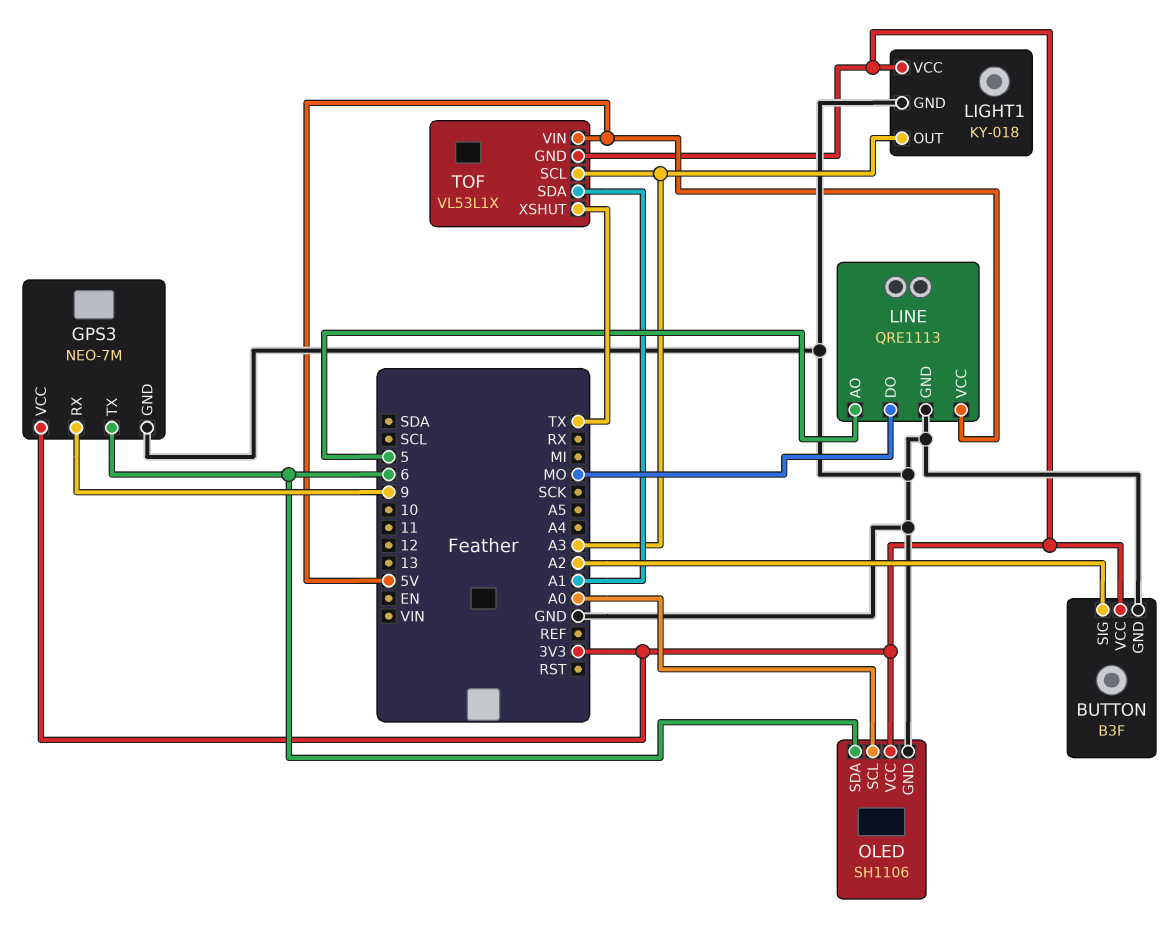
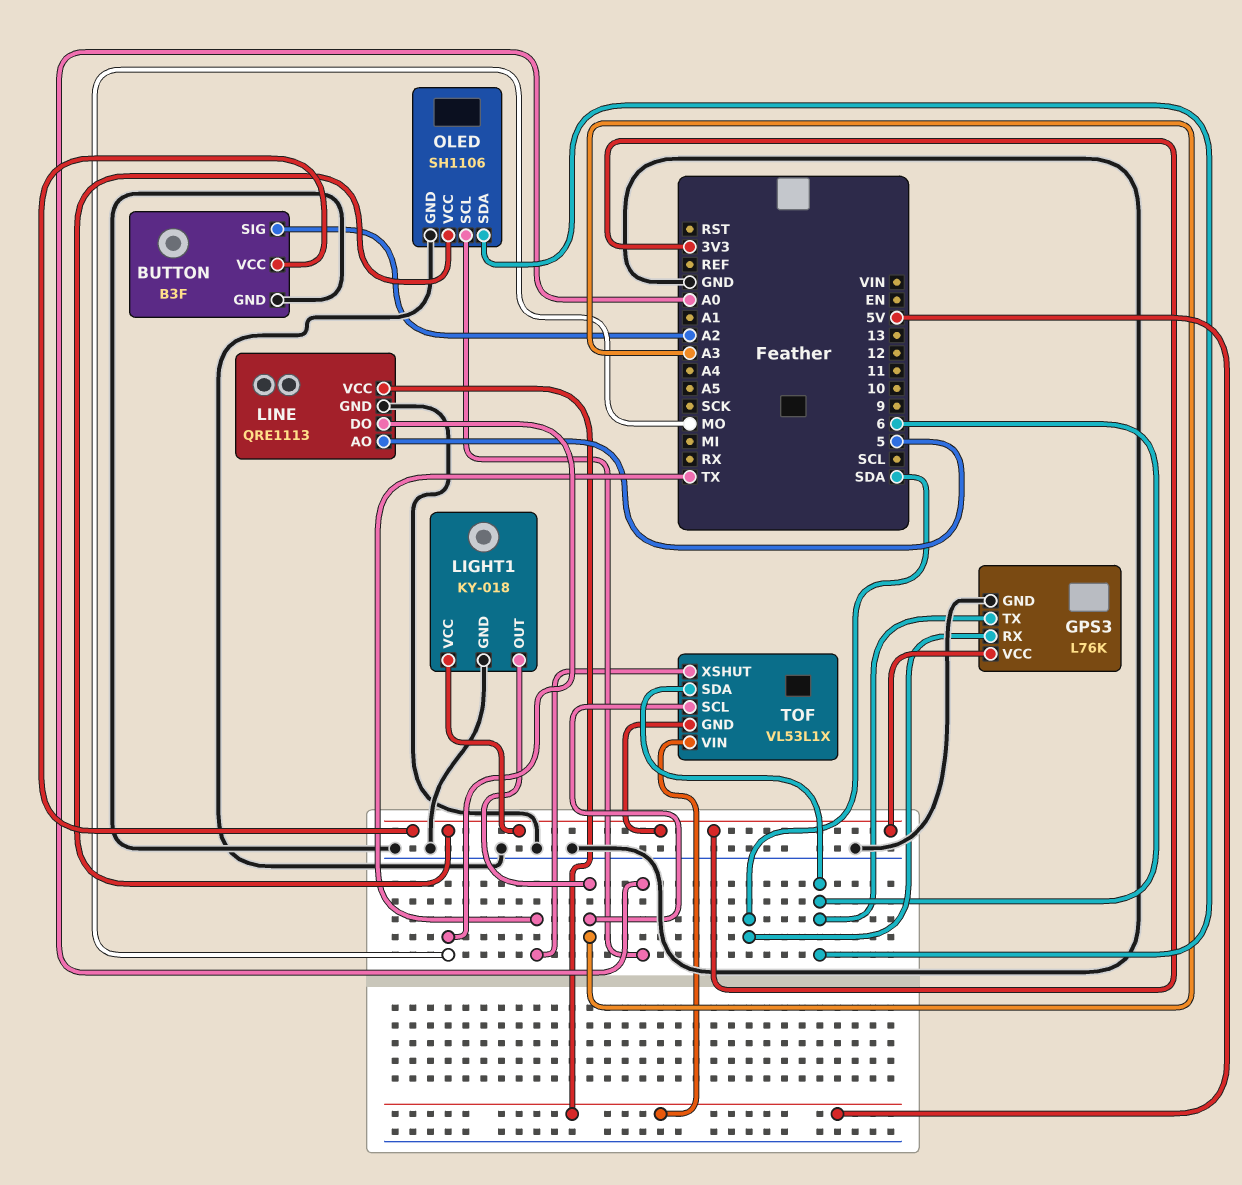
GPS3: NEO-7M -> L76K
GPS3 pin RX: 9 -> SDA
TOF pin SDA: A1 -> 6

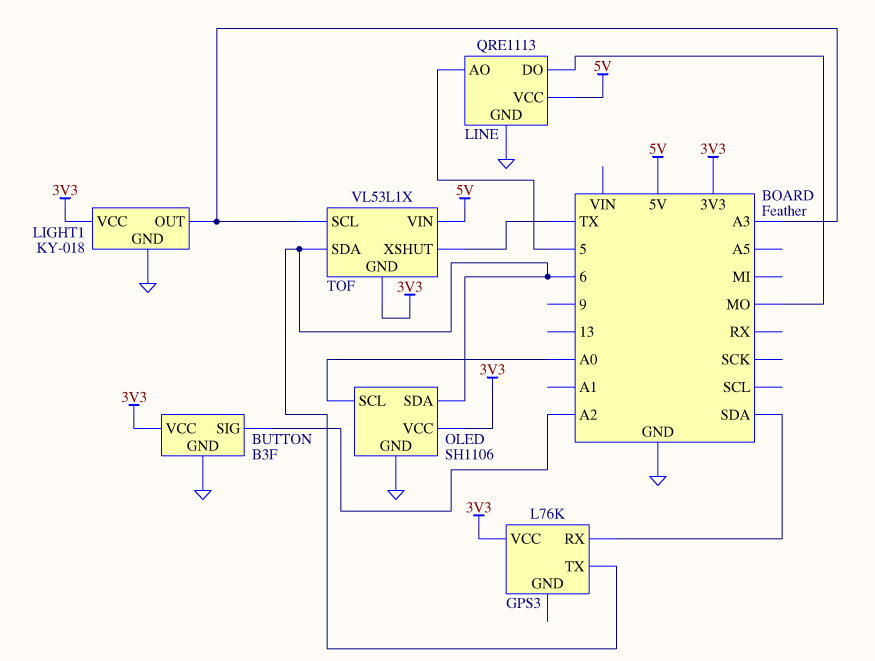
GPS3 pin GND: GND -> none

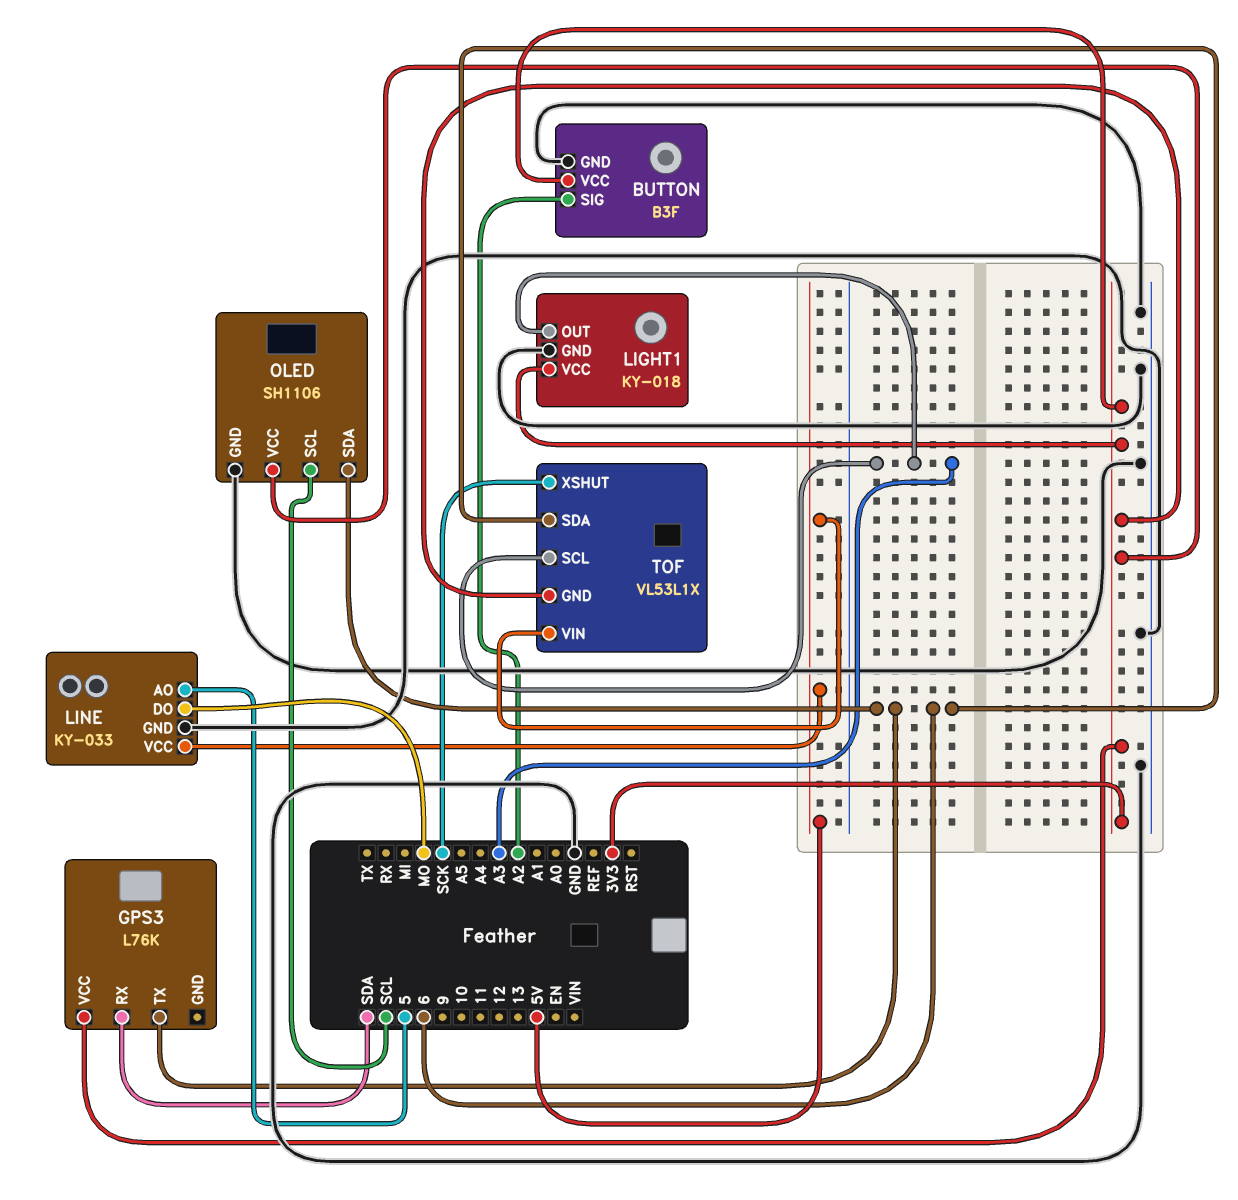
LINE: QRE1113 -> KY-033
OLED pin SCL: A0 -> SCL
TOF pin XSHUT: TX -> SCK

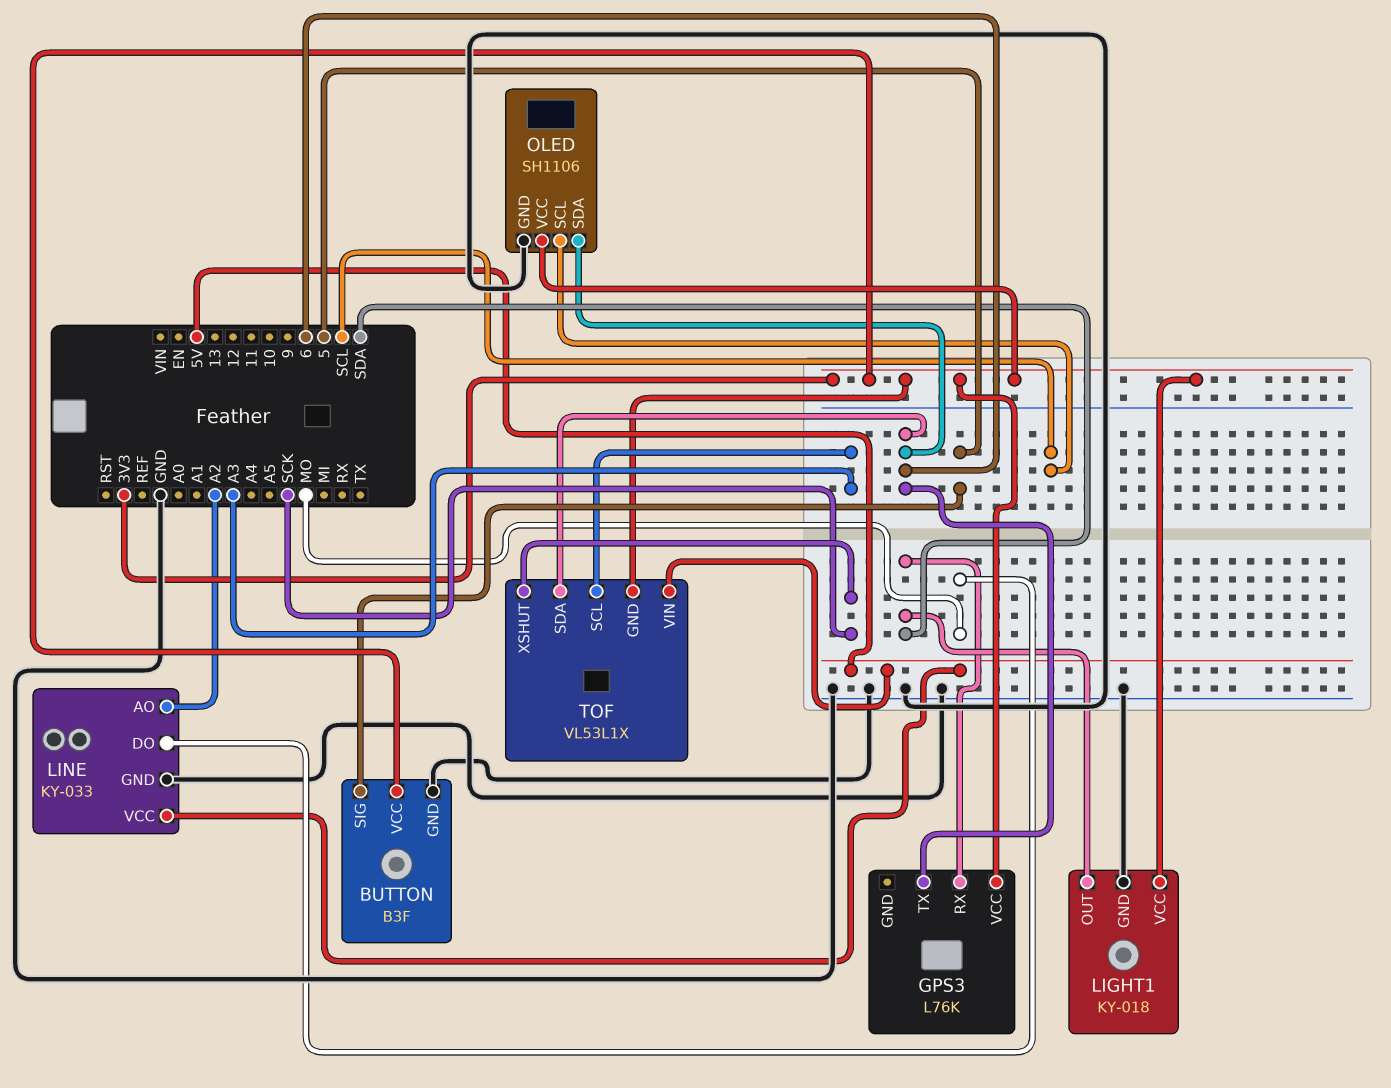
BUTTON pin SIG: A2 -> 5
LIGHT1 pin OUT: A3 -> SDA
LINE pin AO: 5 -> A2

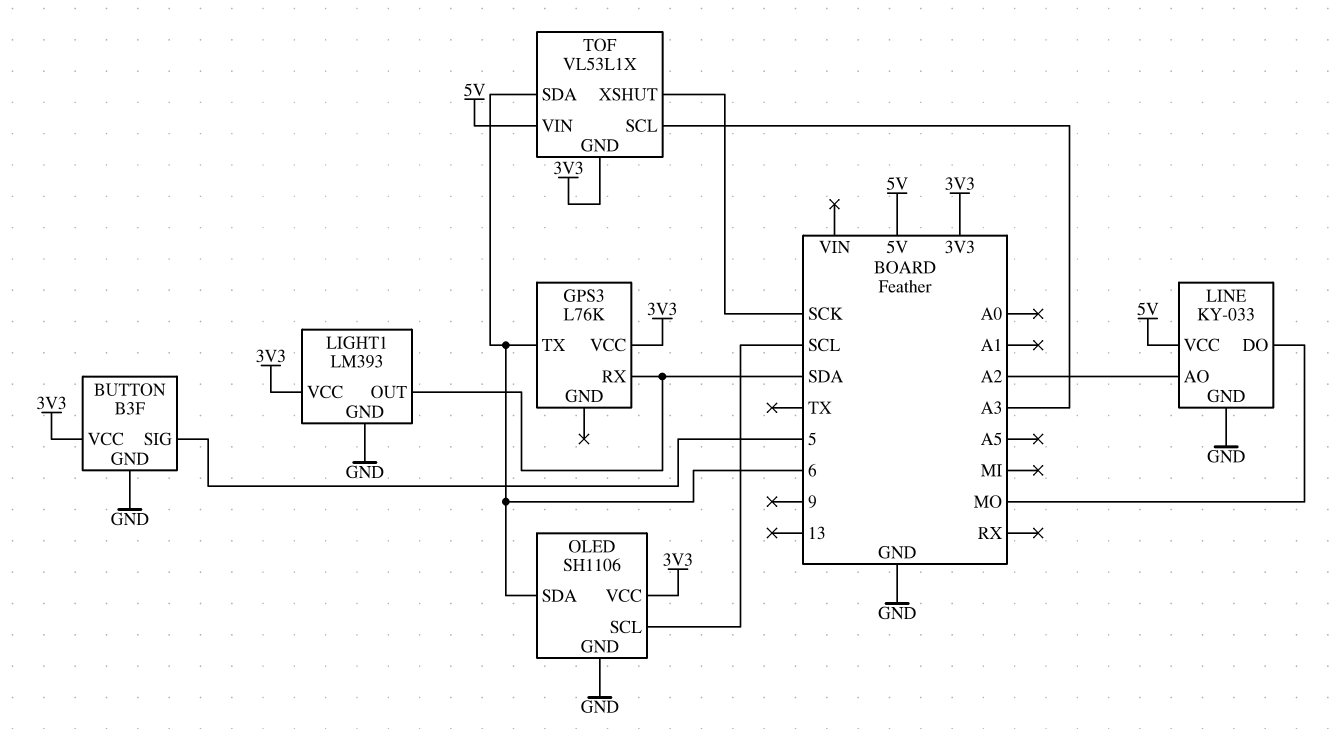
LIGHT1: KY-018 -> LM393

